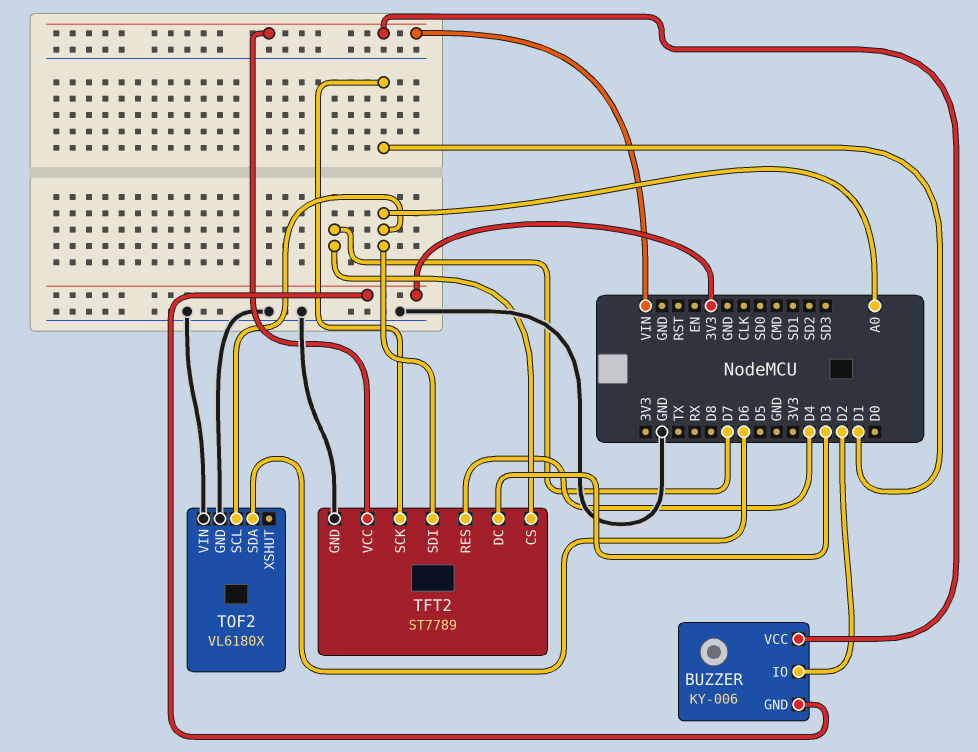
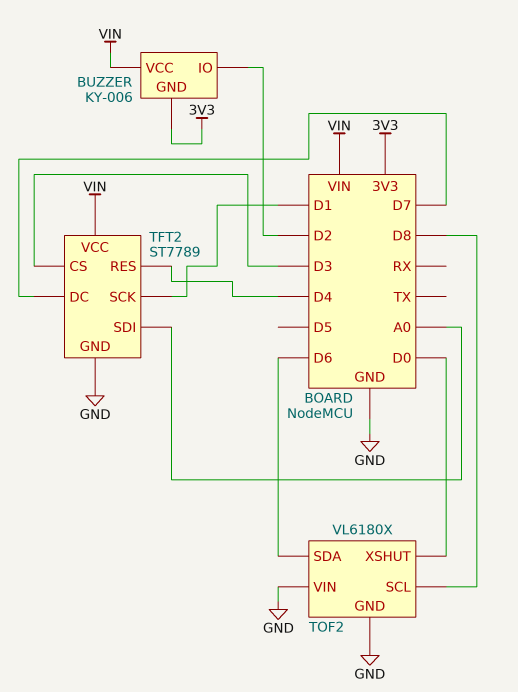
TFT2 pin CS: D7 -> D3
TFT2 pin DC: D3 -> D7
TOF2 pin SCL: A0 -> D8
TOF2 pin XSHUT: none -> D0

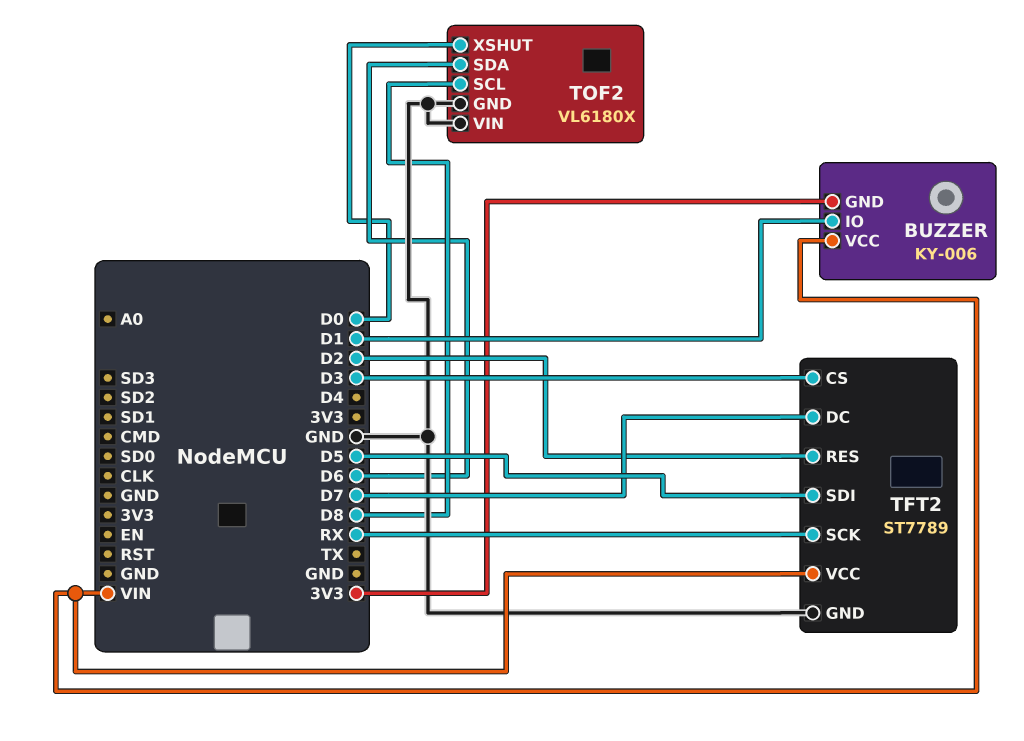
BUZZER pin IO: D2 -> D1
TFT2 pin RES: D4 -> D2
TFT2 pin SCK: D1 -> RX
TFT2 pin SDI: A0 -> D5

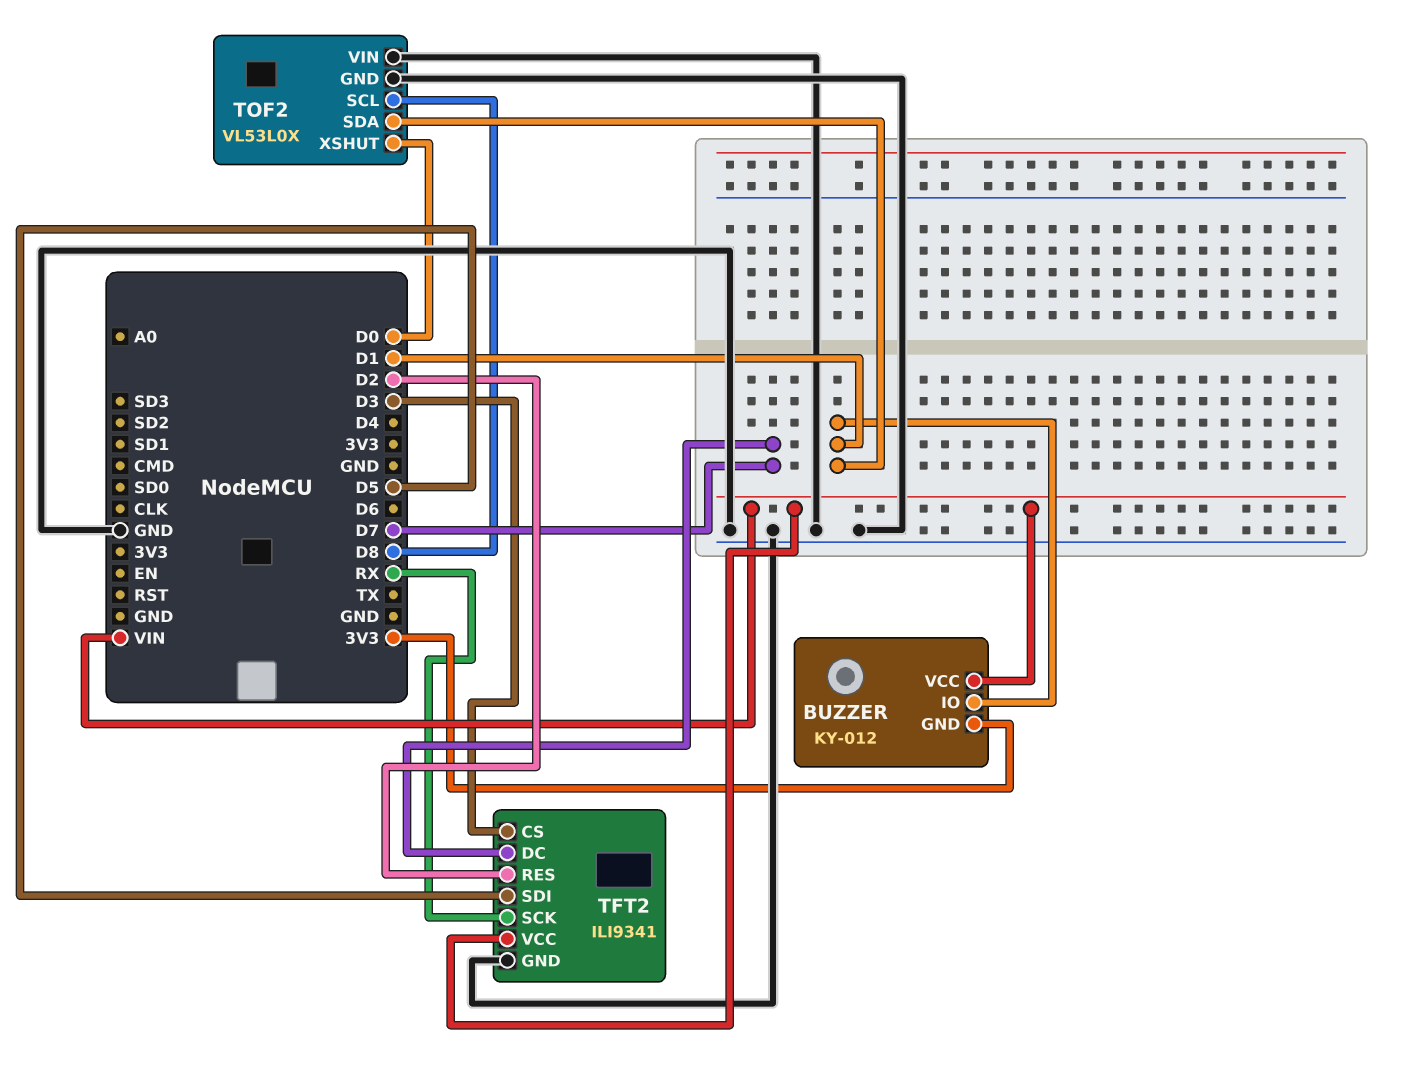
BUZZER: KY-006 -> KY-012
TFT2: ST7789 -> ILI9341
TOF2: VL6180X -> VL53L0X
TOF2 pin SDA: D6 -> D1

